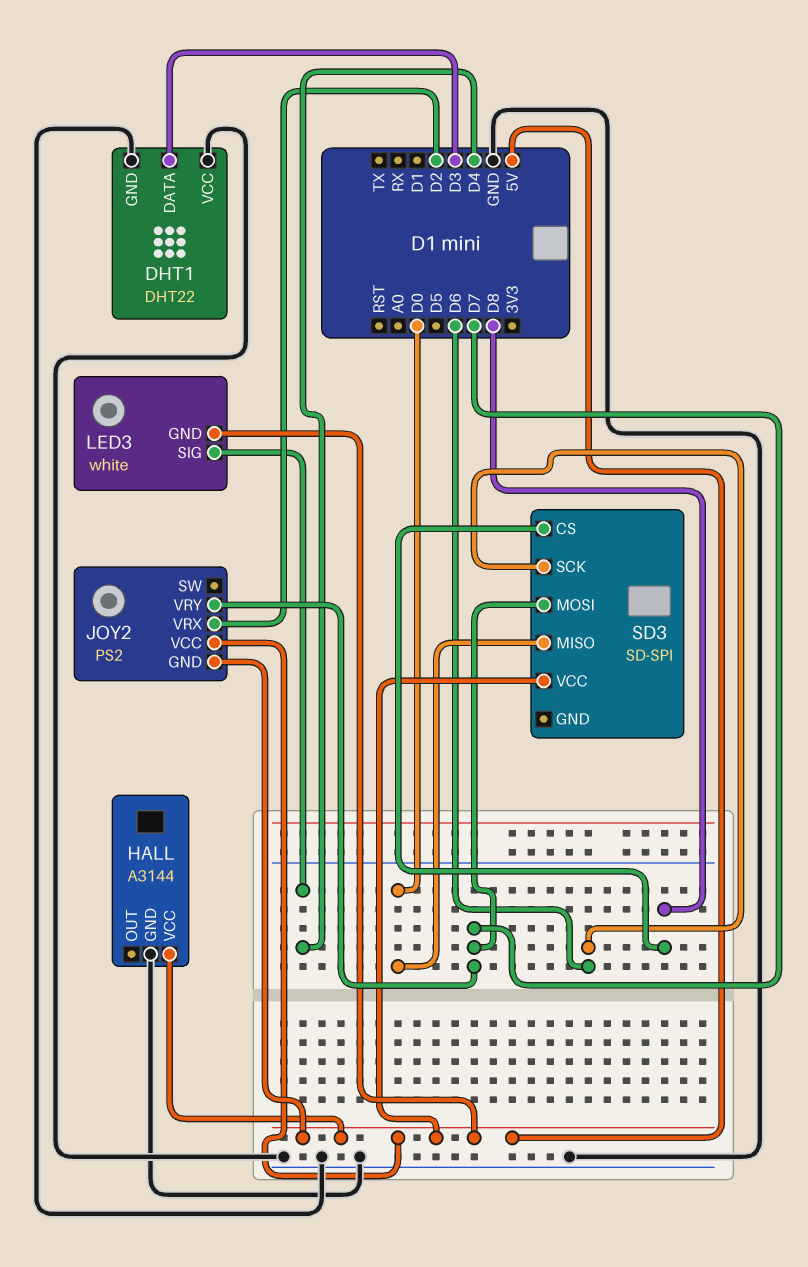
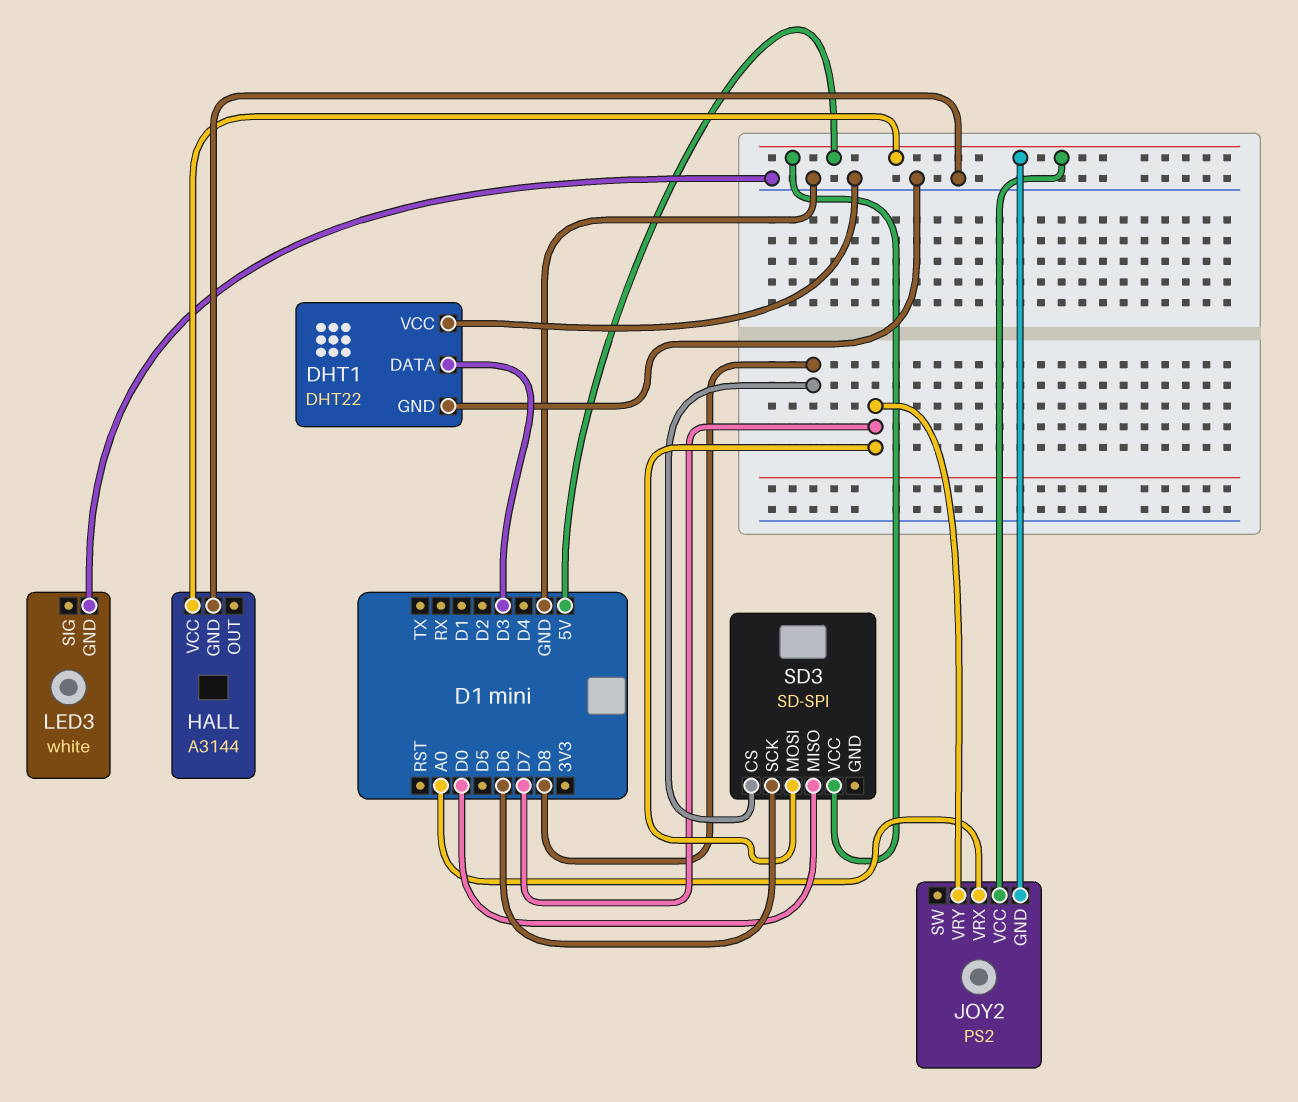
JOY2 pin VRX: D2 -> A0
LED3 pin GND: 5V -> GND
LED3 pin SIG: D4 -> none

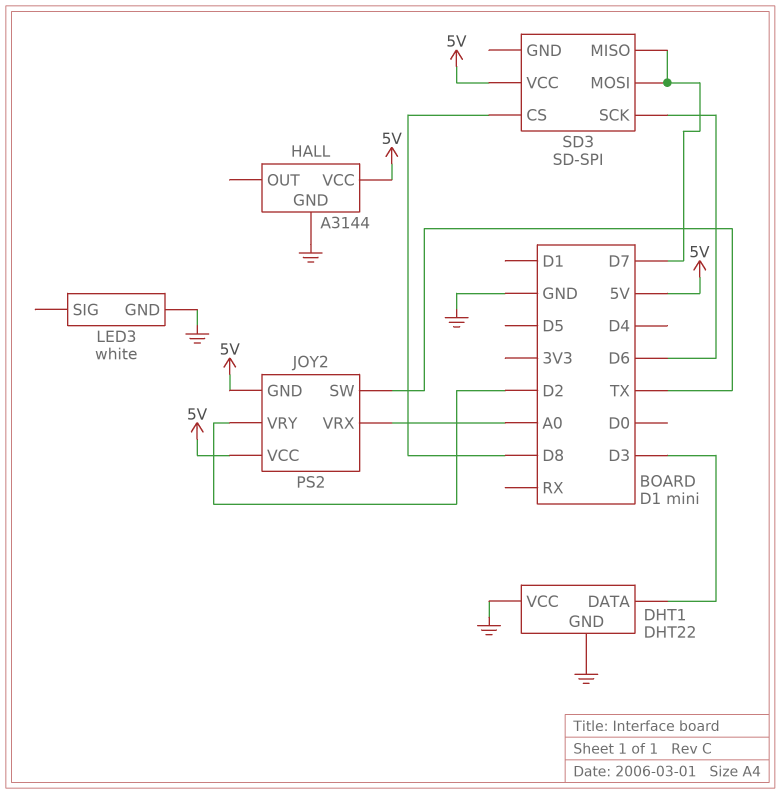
JOY2 pin SW: none -> TX
JOY2 pin VRY: D7 -> D2
SD3 pin MISO: D0 -> D7

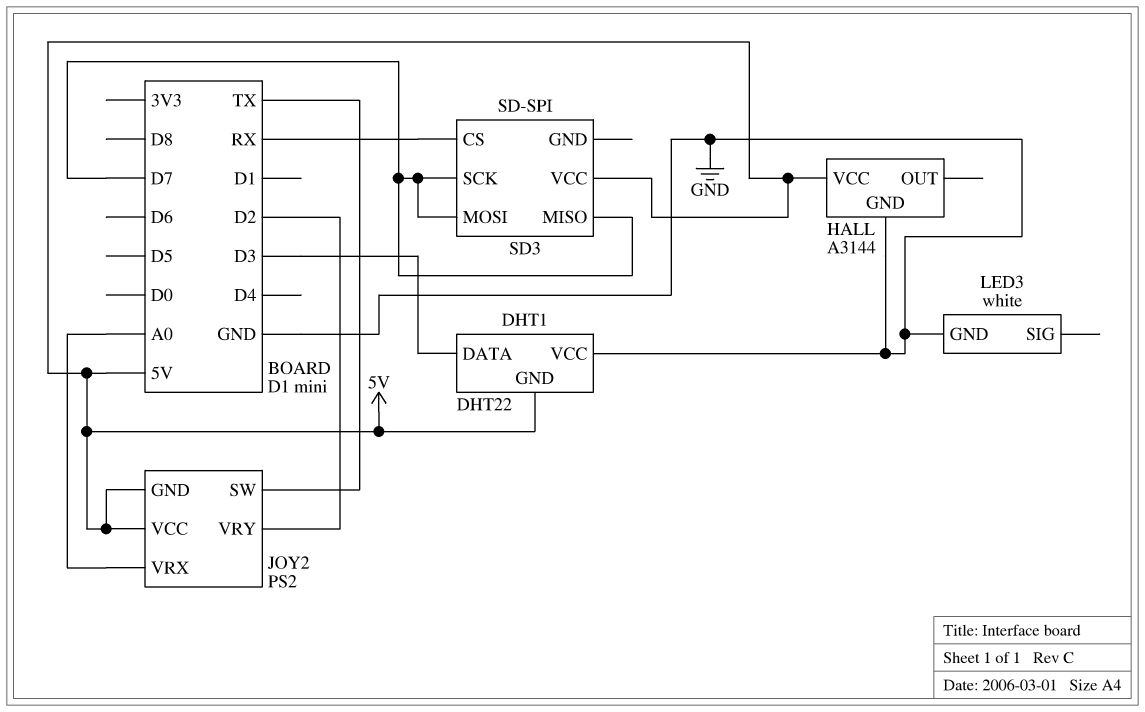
DHT1 pin GND: GND -> 5V
SD3 pin CS: D8 -> RX
SD3 pin SCK: D6 -> D7

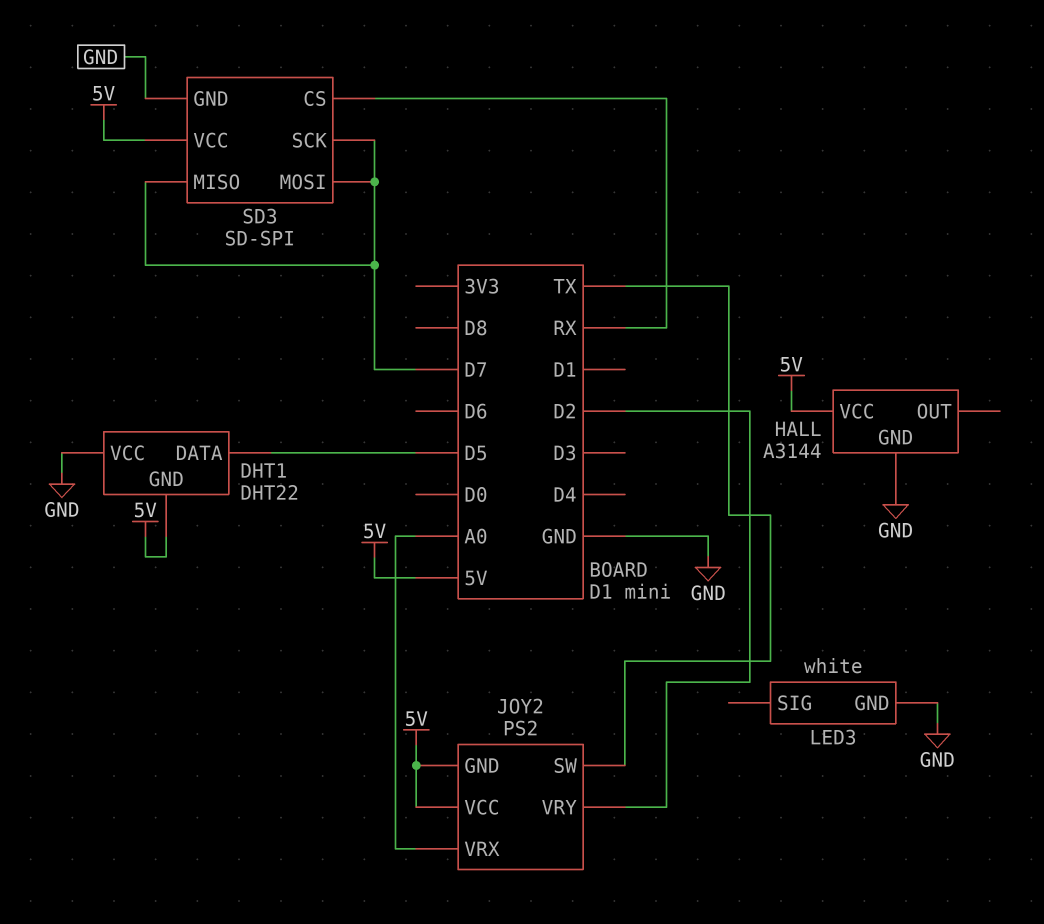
DHT1 pin DATA: D3 -> D5
SD3 pin GND: none -> GND

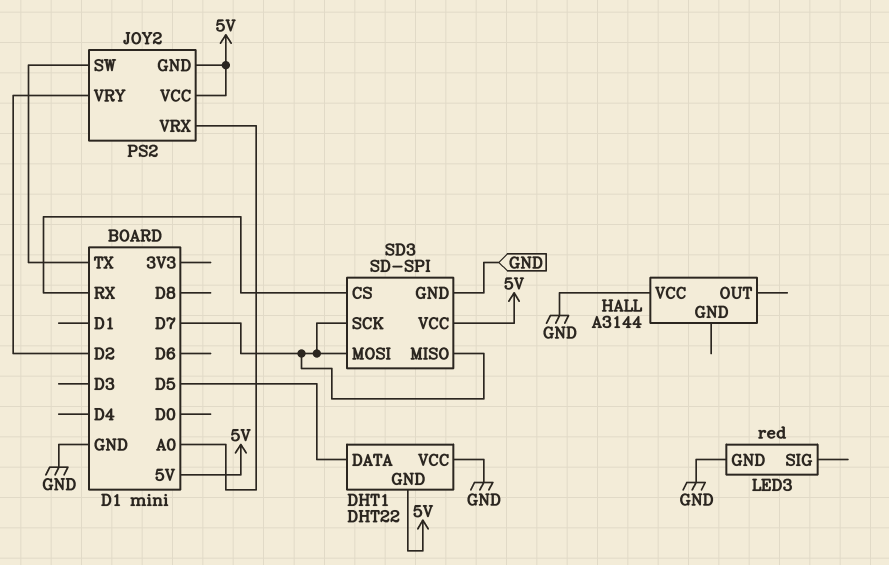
HALL pin GND: GND -> none
HALL pin VCC: 5V -> GND
LED3: white -> red

